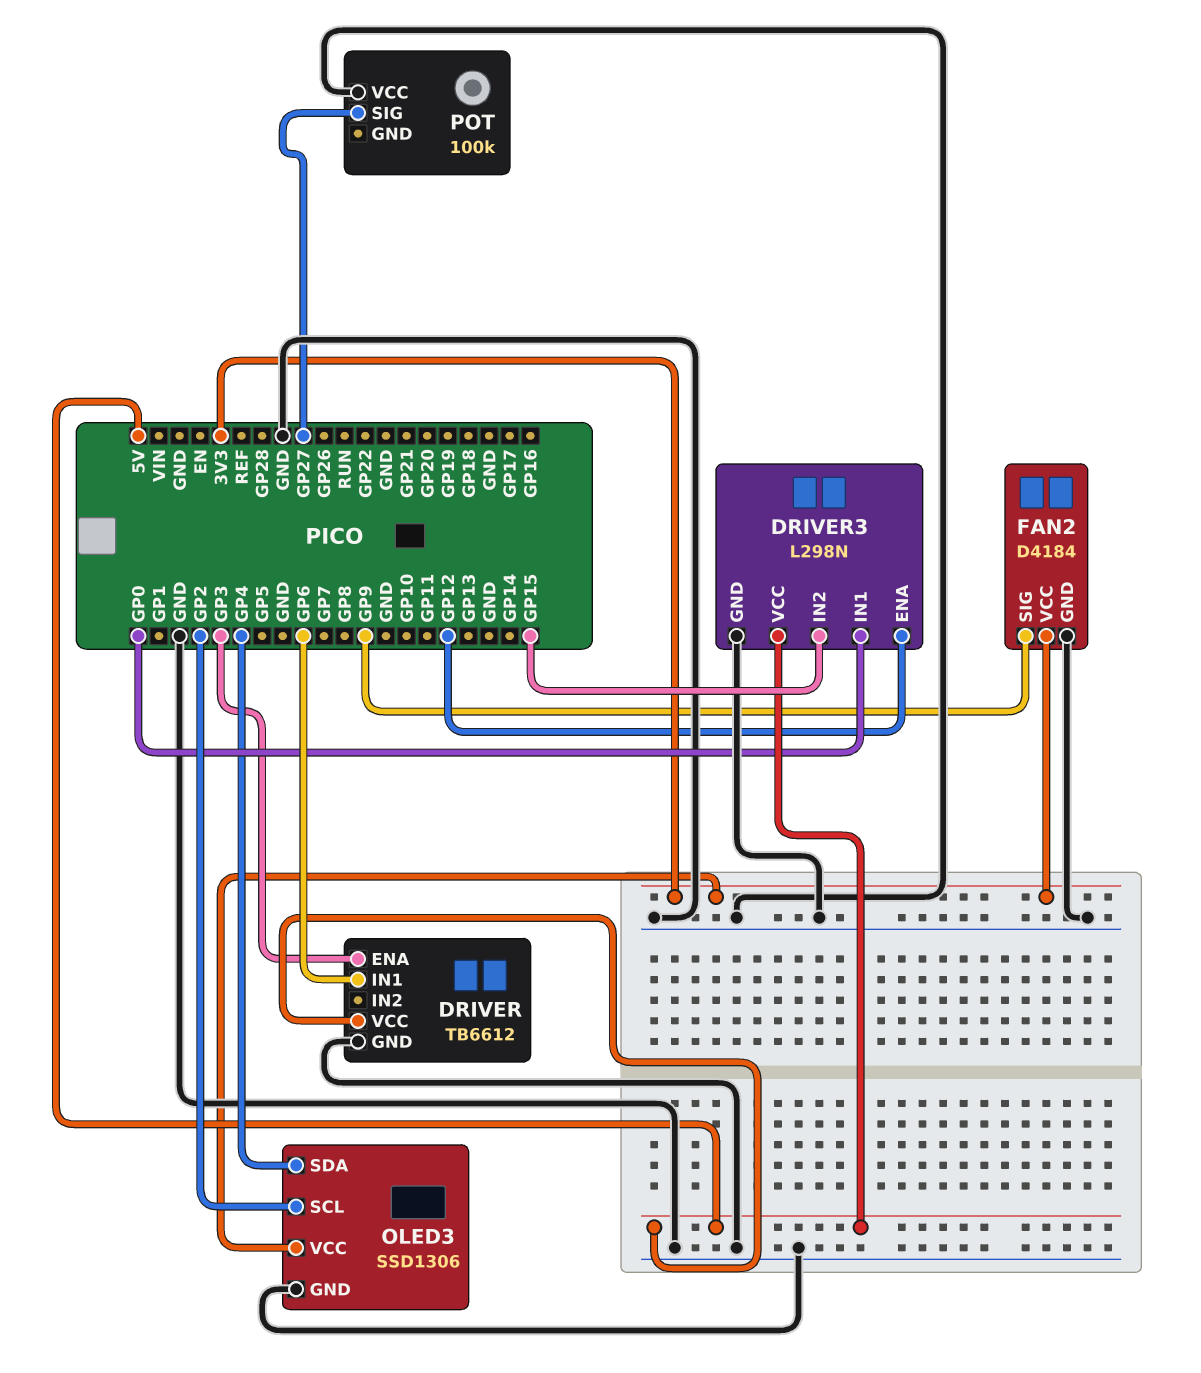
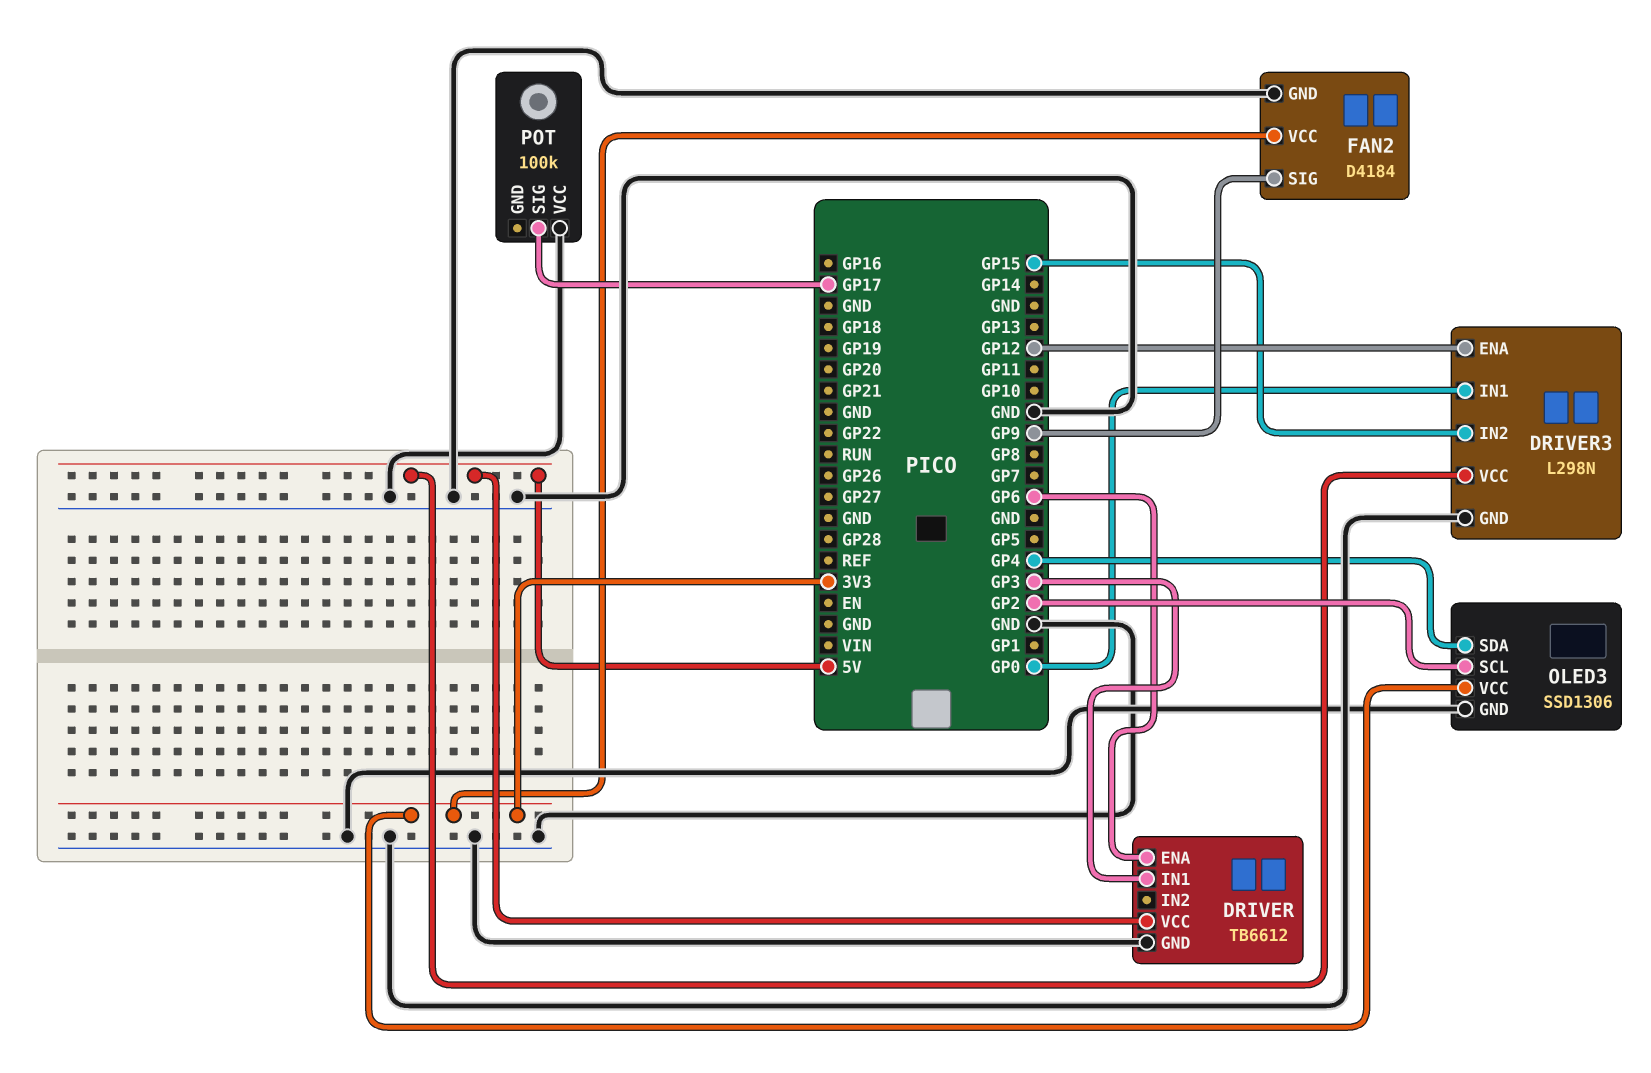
DRIVER pin ENA: GP3 -> GP6
DRIVER pin IN1: GP6 -> GP3
POT pin SIG: GP27 -> GP17

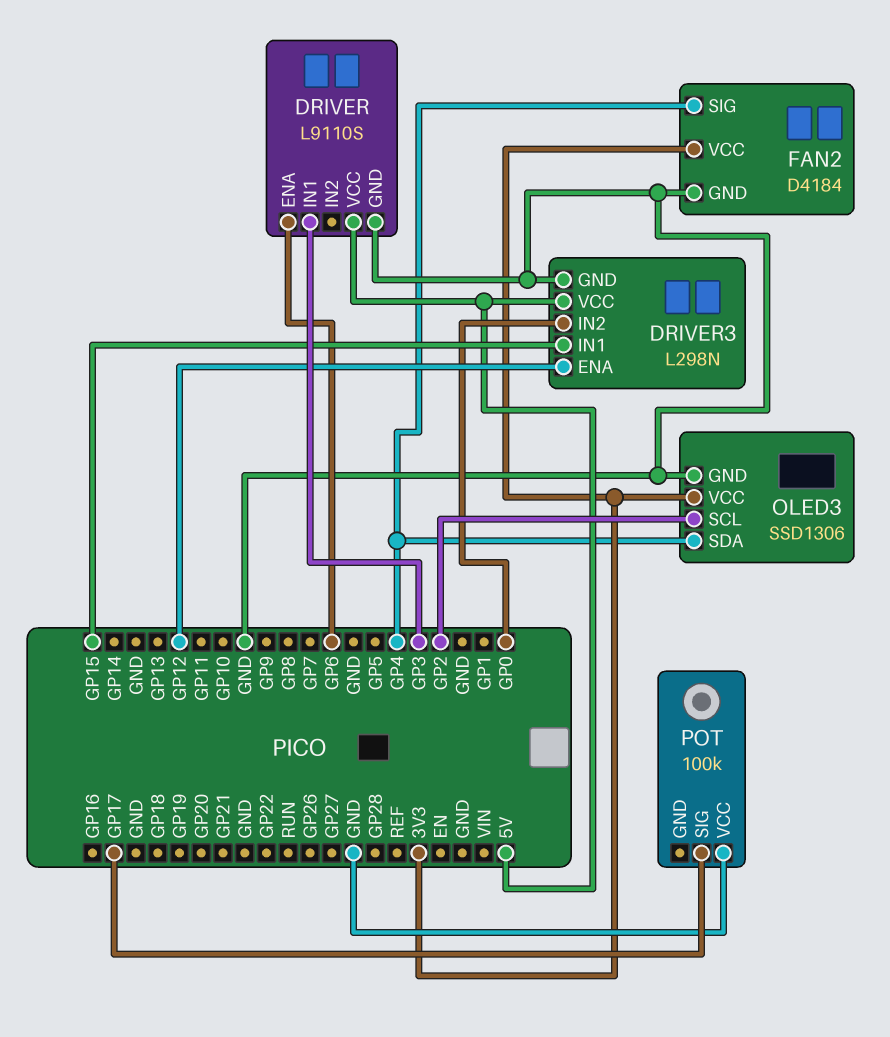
DRIVER: TB6612 -> L9110S
DRIVER3 pin IN1: GP0 -> GP15
DRIVER3 pin IN2: GP15 -> GP0
FAN2 pin SIG: GP9 -> GP4

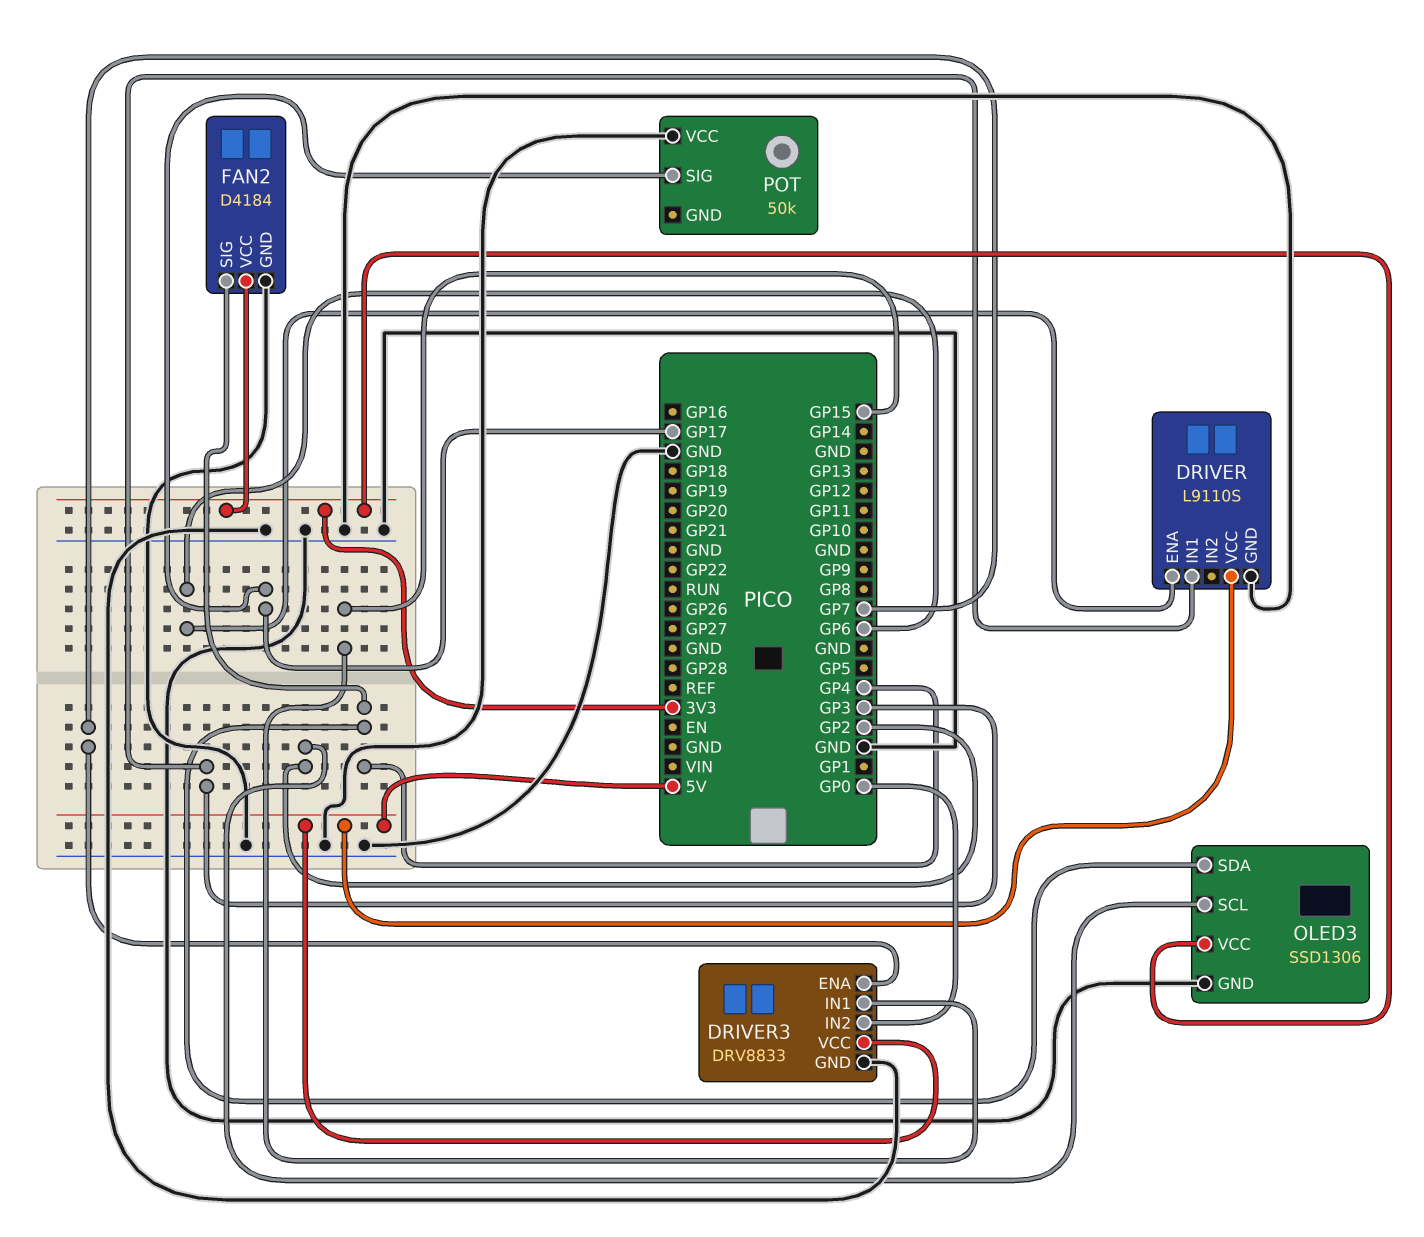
DRIVER3: L298N -> DRV8833
DRIVER3 pin ENA: GP12 -> GP7
POT: 100k -> 50k

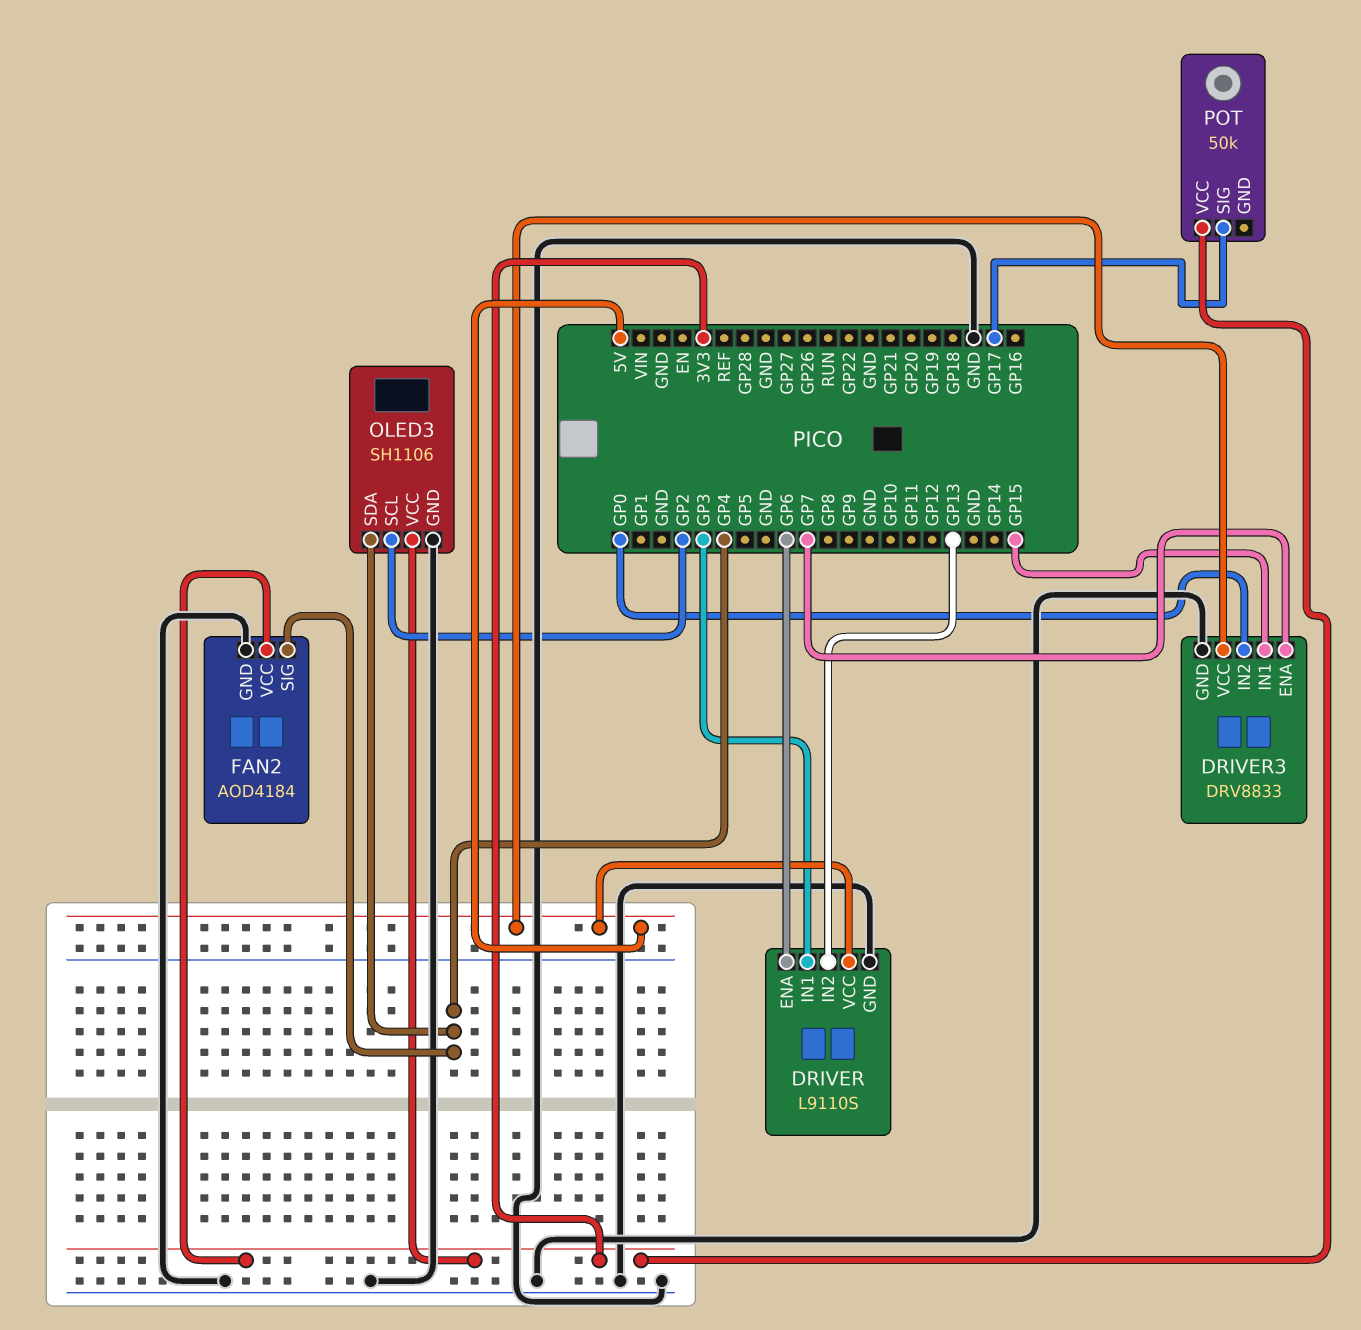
DRIVER pin IN2: none -> GP13
FAN2: D4184 -> AOD4184
OLED3: SSD1306 -> SH1106
POT pin VCC: GND -> 3V3

